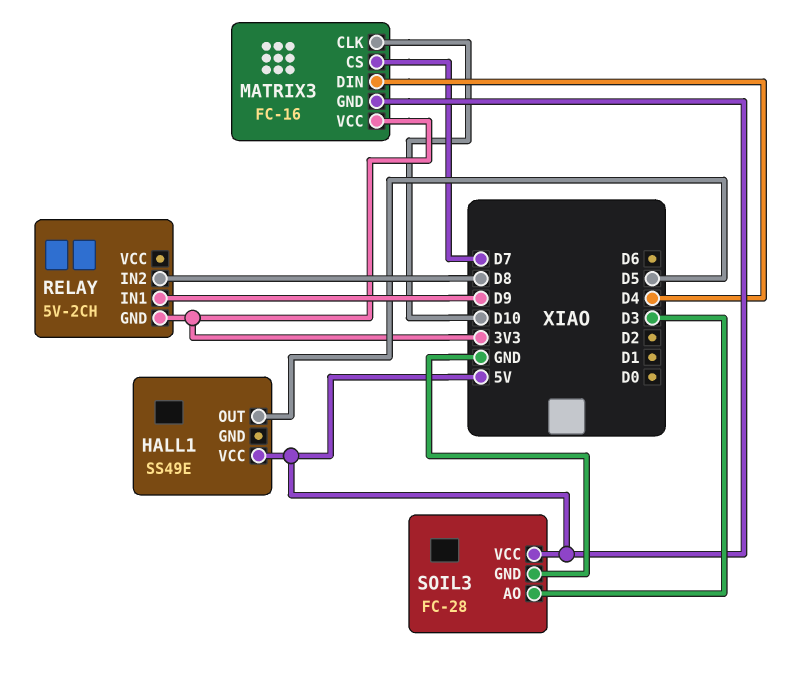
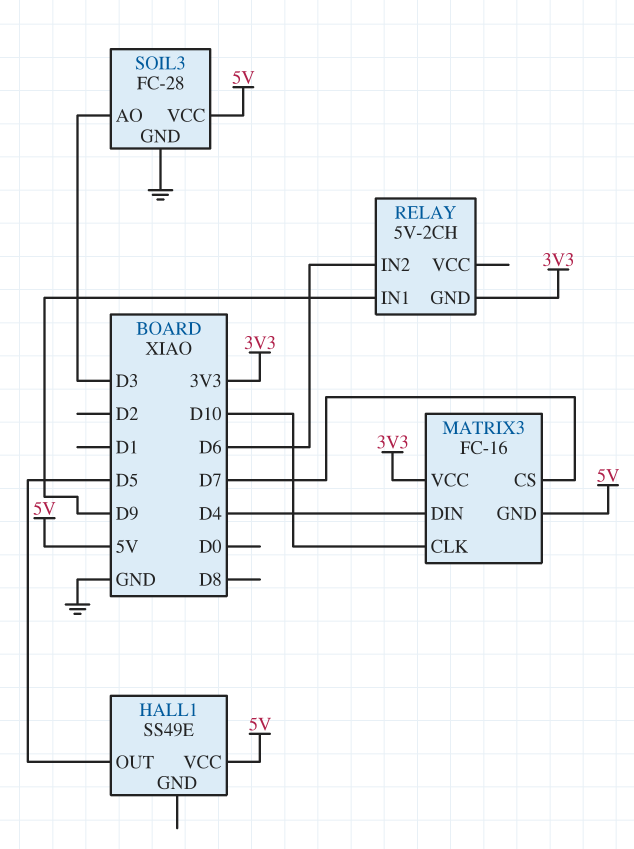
RELAY pin IN2: D8 -> D6

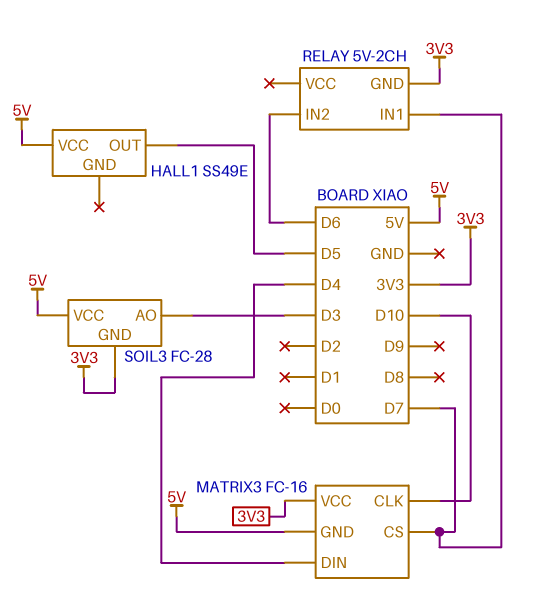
RELAY pin IN1: D9 -> D7
SOIL3 pin GND: GND -> 3V3

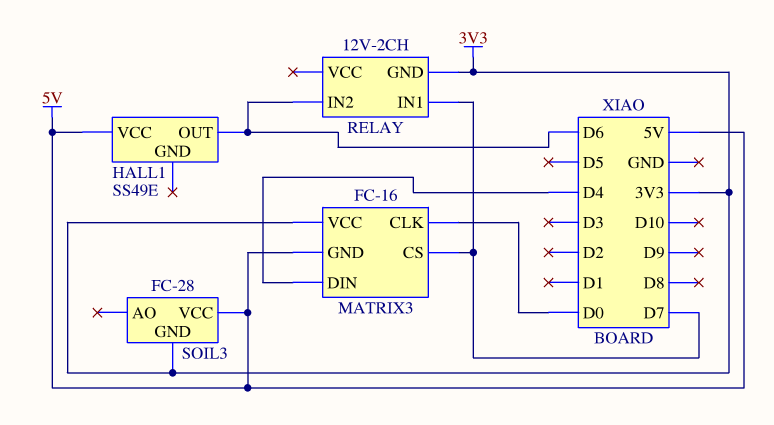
HALL1 pin OUT: D5 -> D6
MATRIX3 pin CLK: D10 -> D0
RELAY: 5V-2CH -> 12V-2CH
SOIL3 pin AO: D3 -> none

